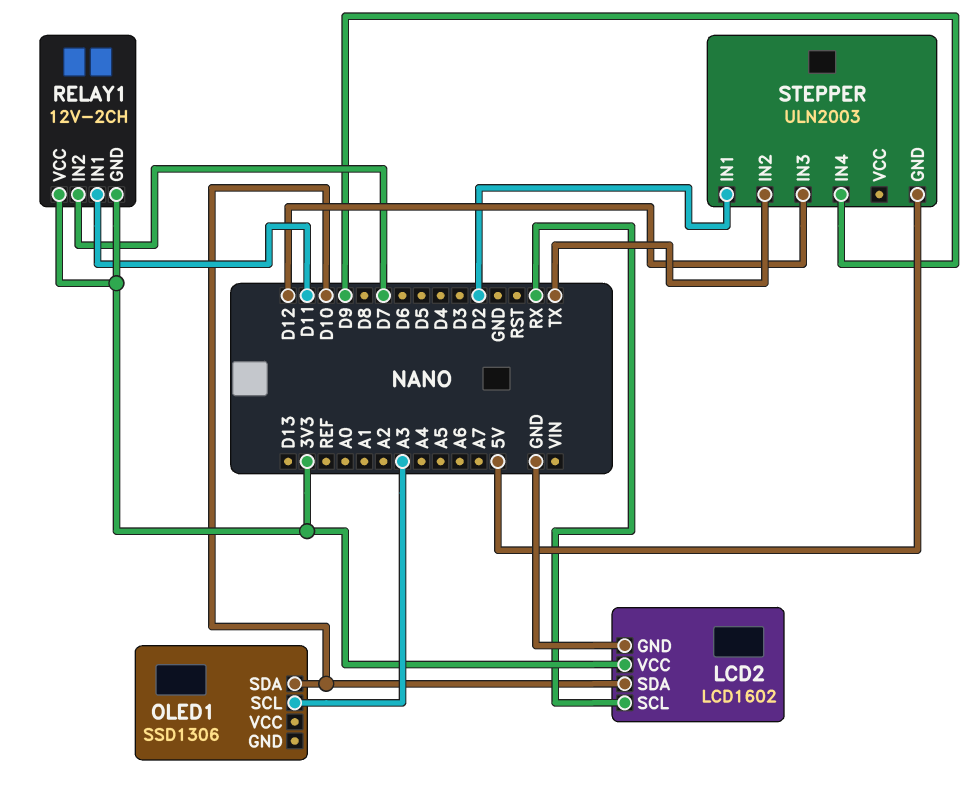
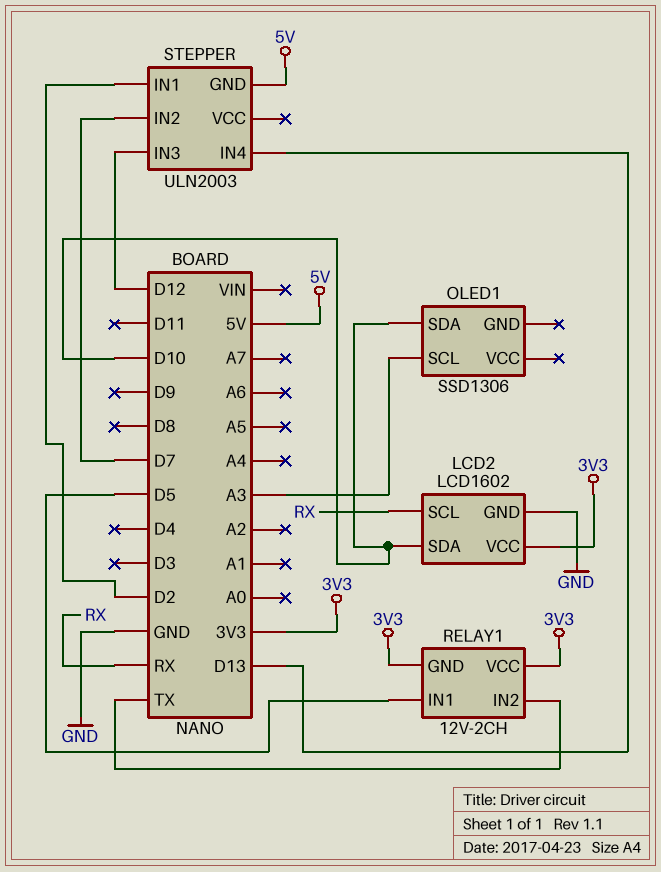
RELAY1 pin IN1: D11 -> D5
RELAY1 pin IN2: D7 -> TX
STEPPER pin IN2: TX -> D7
STEPPER pin IN4: D9 -> D13

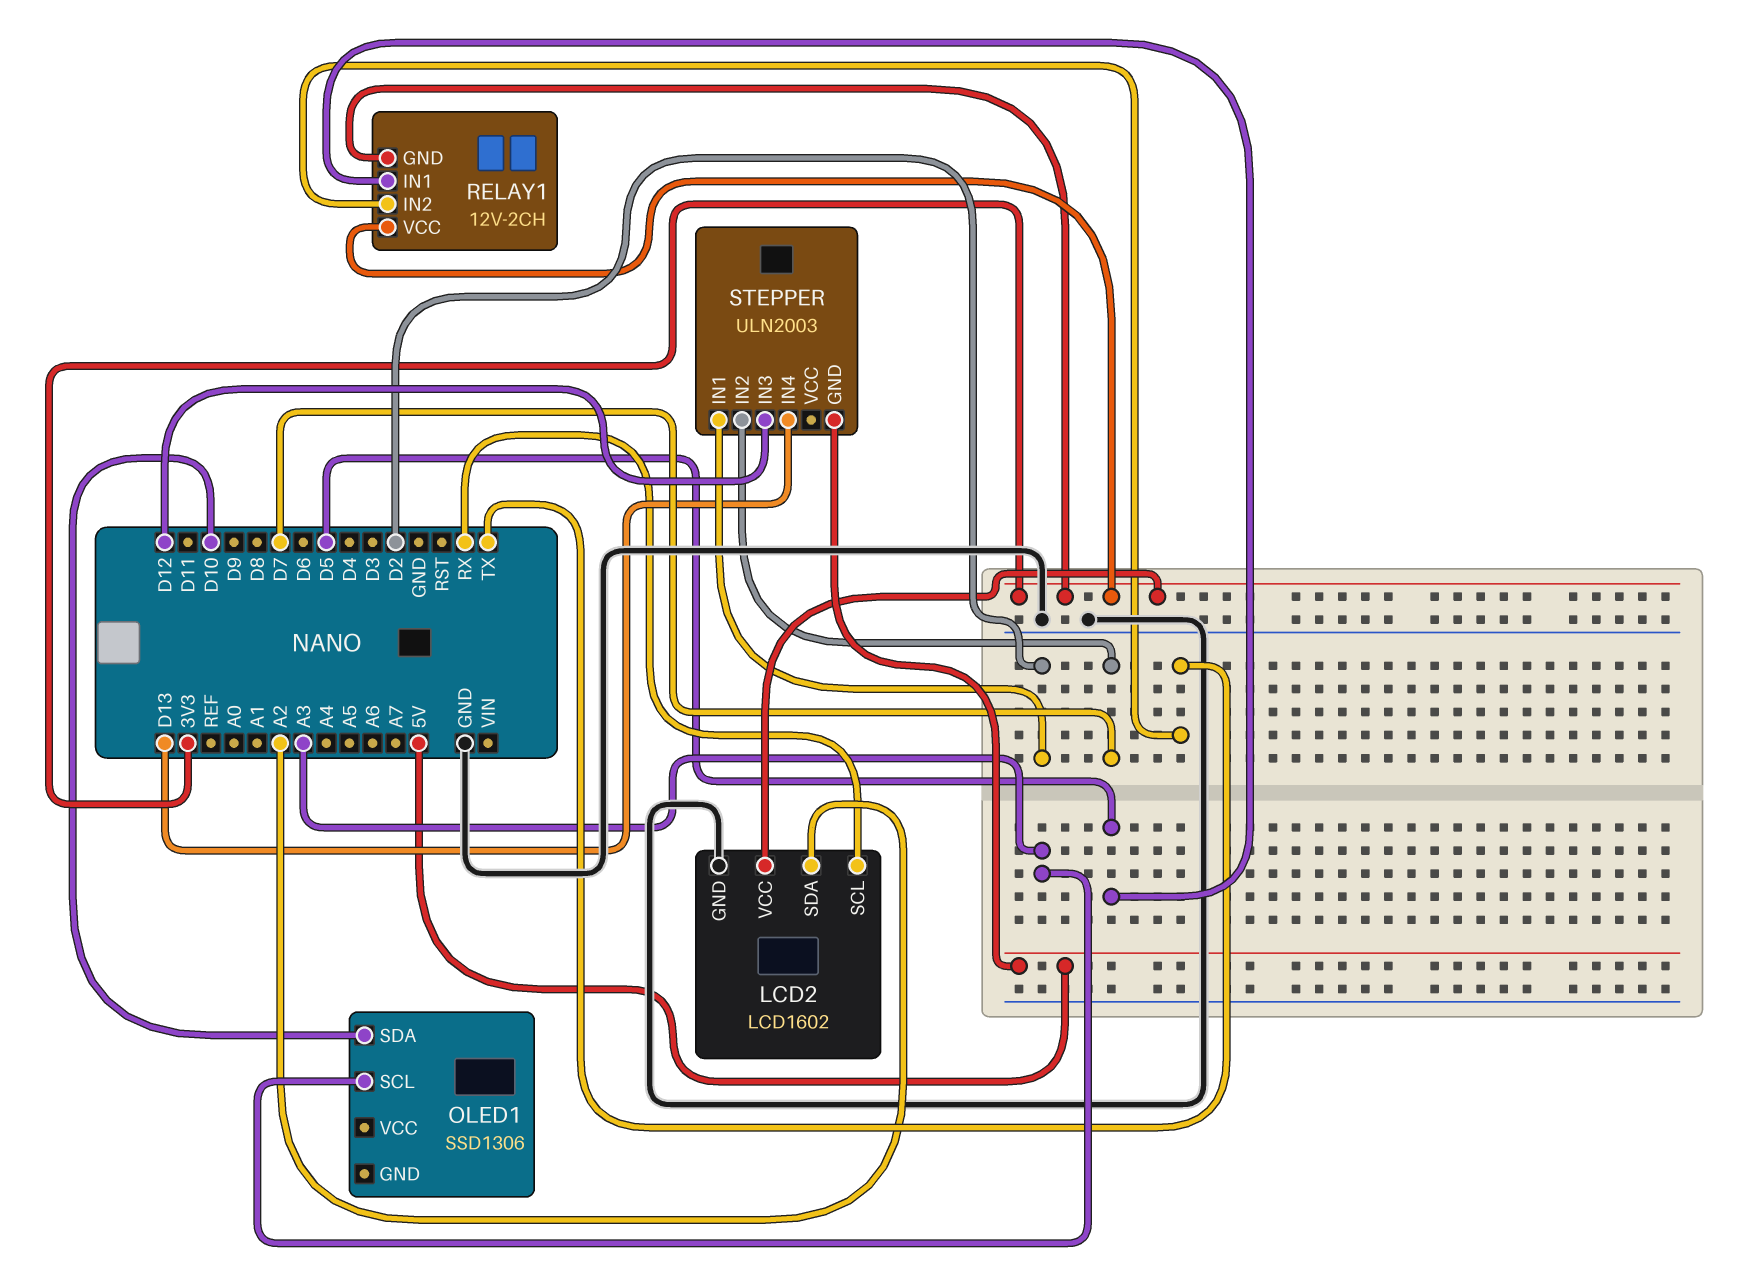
LCD2 pin SDA: D10 -> A2

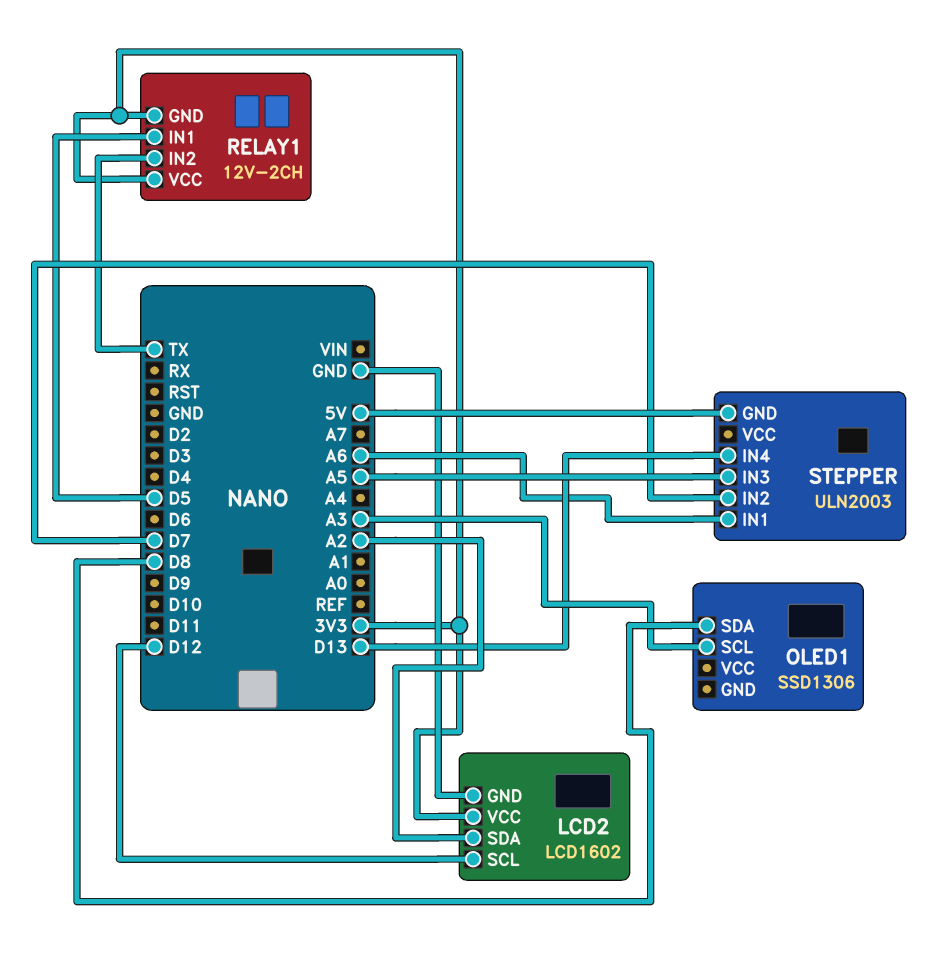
LCD2 pin SCL: RX -> D12
OLED1 pin SDA: D10 -> D8
STEPPER pin IN1: D2 -> A6
STEPPER pin IN3: D12 -> A5

